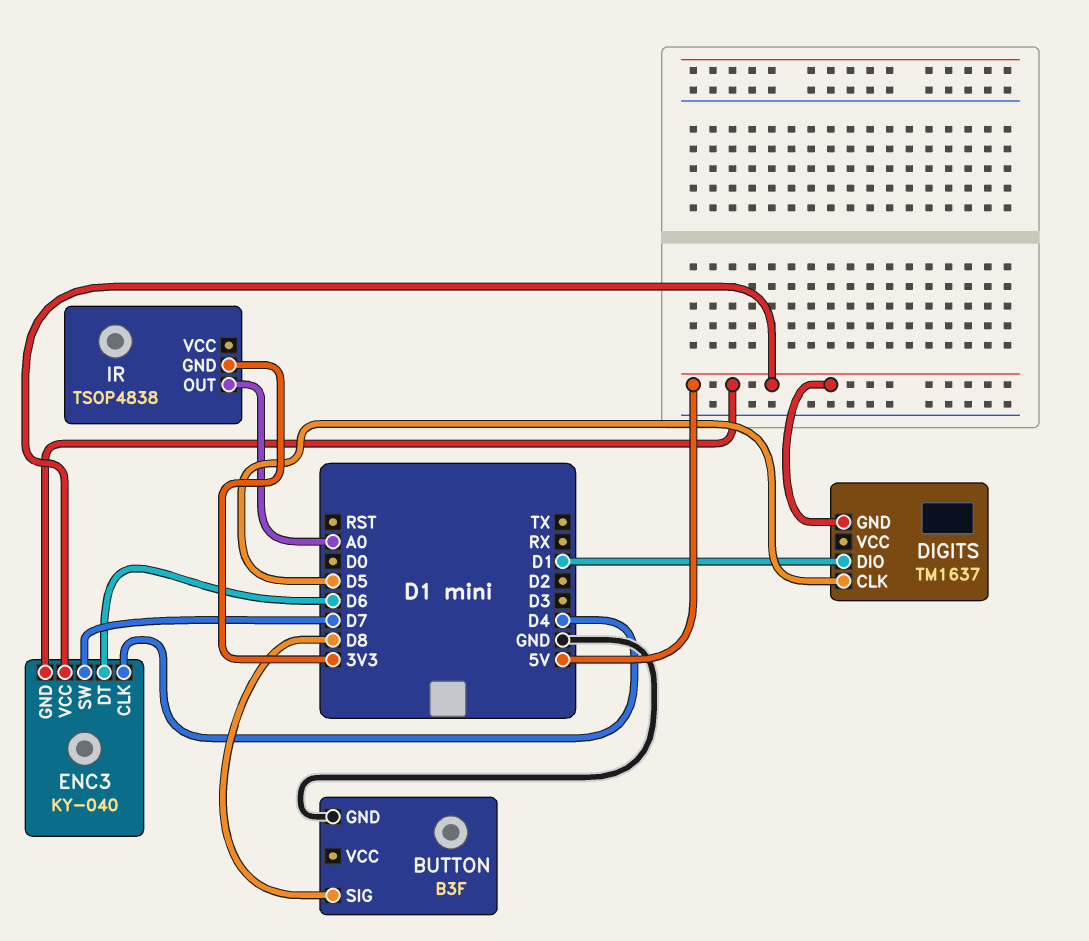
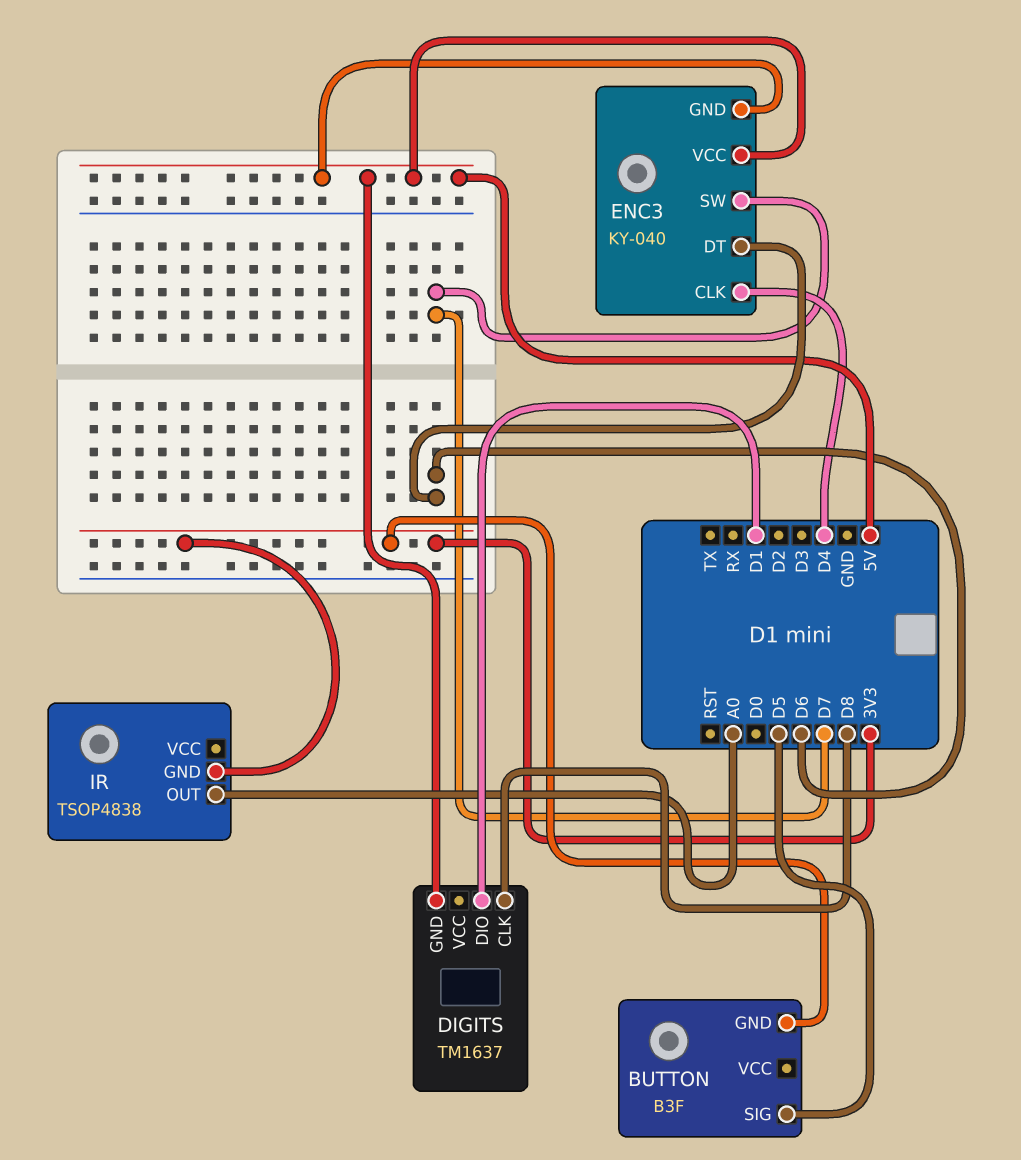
BUTTON pin GND: GND -> 3V3
BUTTON pin SIG: D8 -> D5
DIGITS pin CLK: D5 -> D8

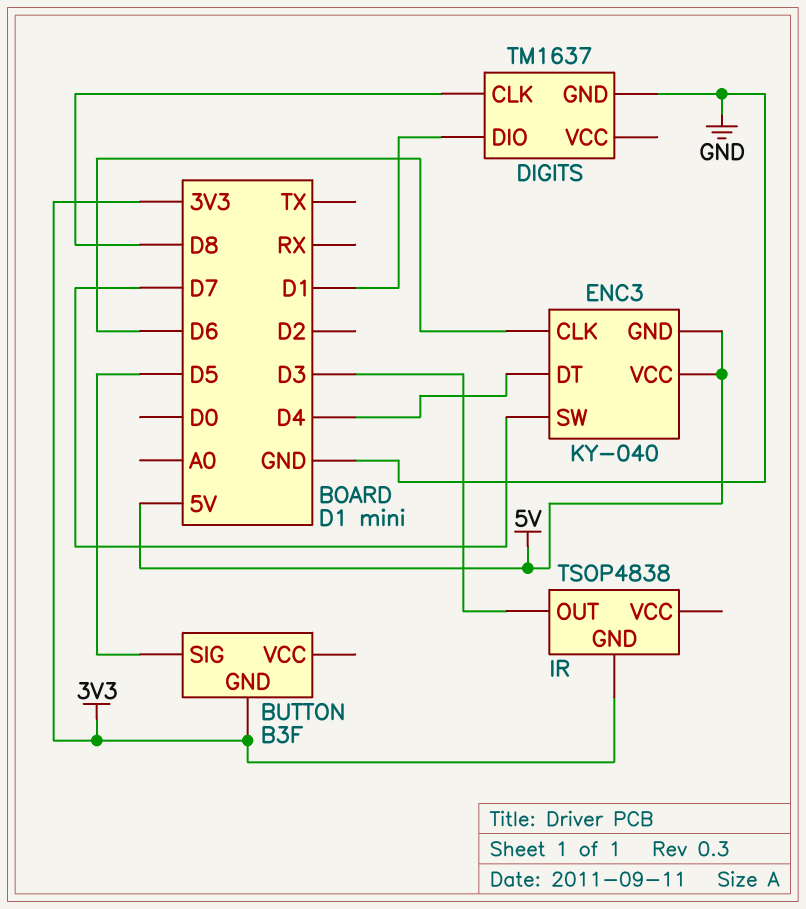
DIGITS pin GND: 5V -> GND
ENC3 pin CLK: D4 -> D6
ENC3 pin DT: D6 -> D4
IR pin OUT: A0 -> D3

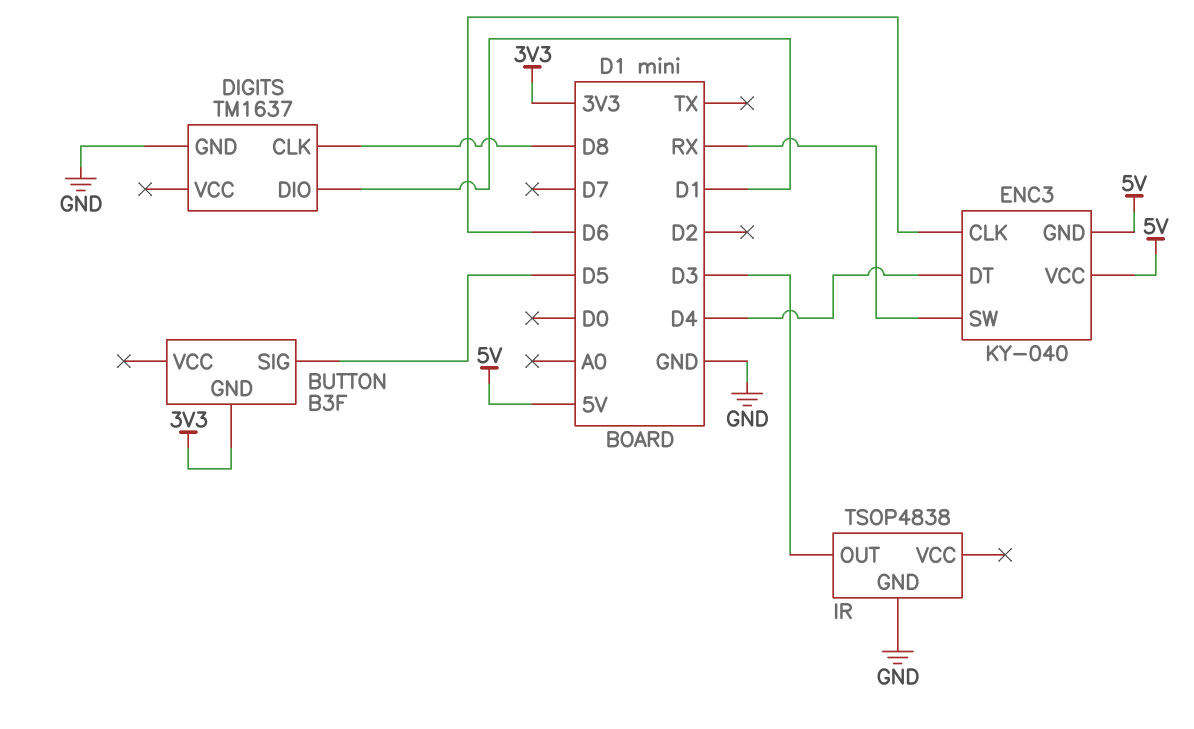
ENC3 pin SW: D7 -> RX
IR pin GND: 3V3 -> GND

